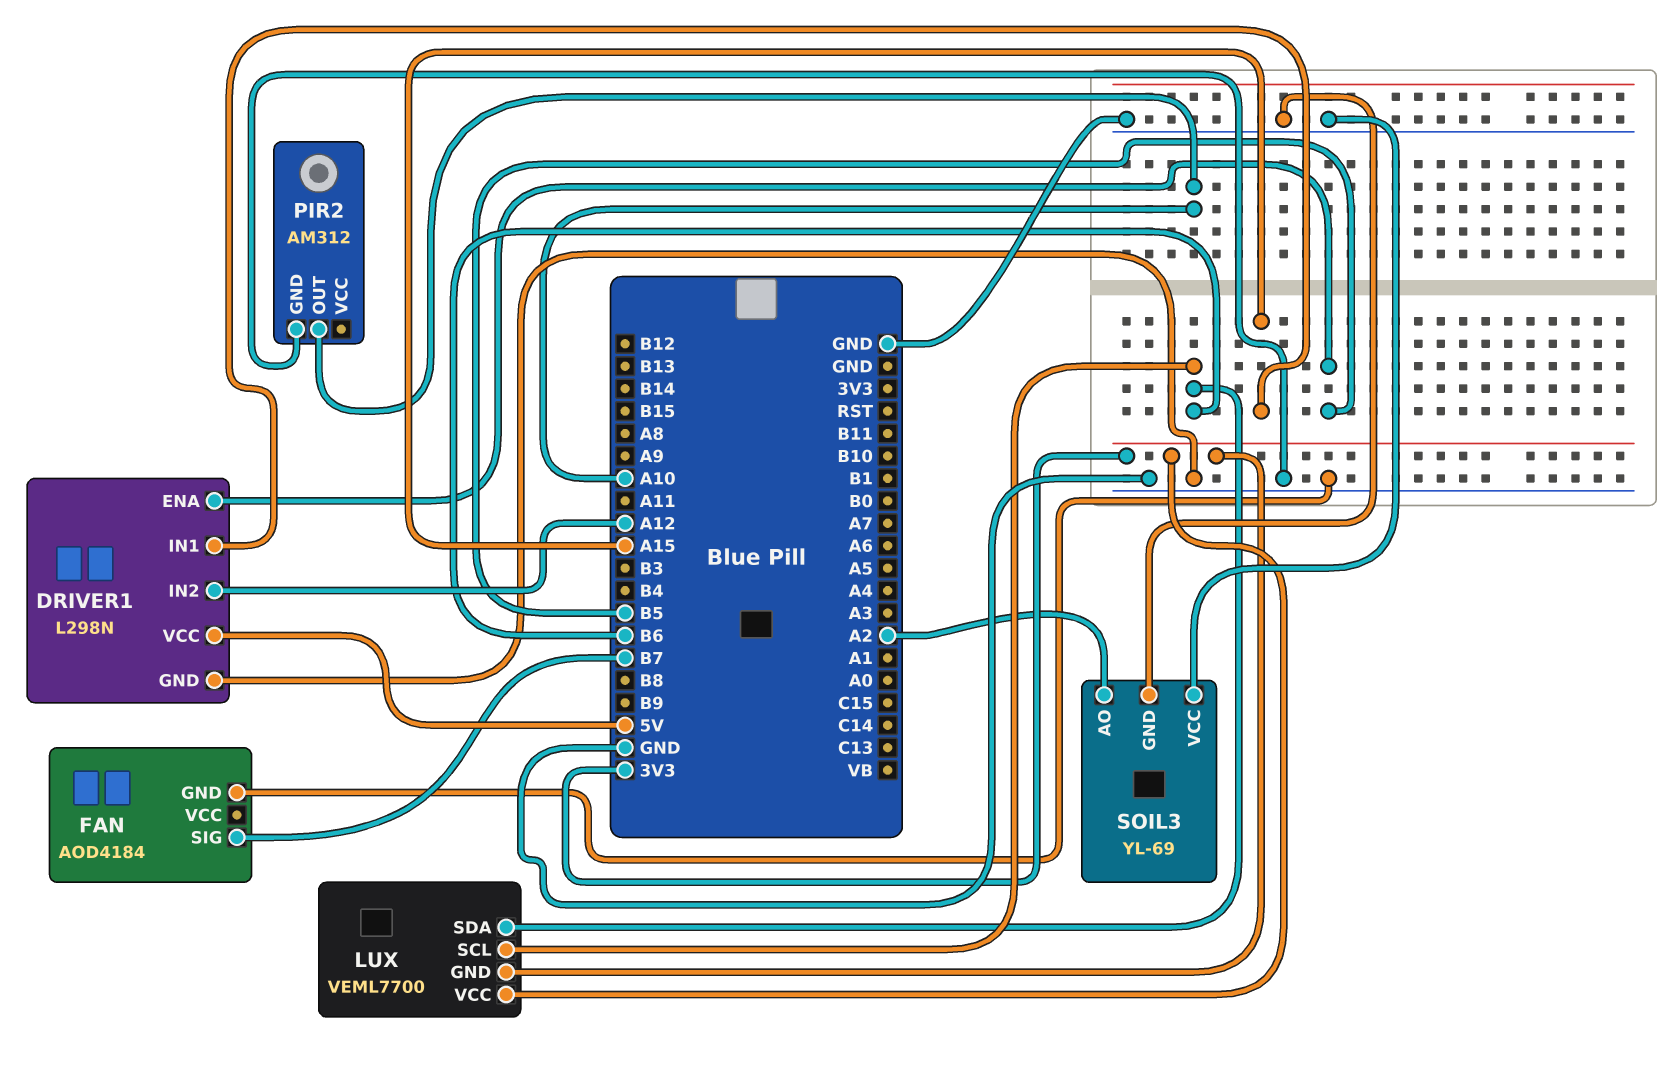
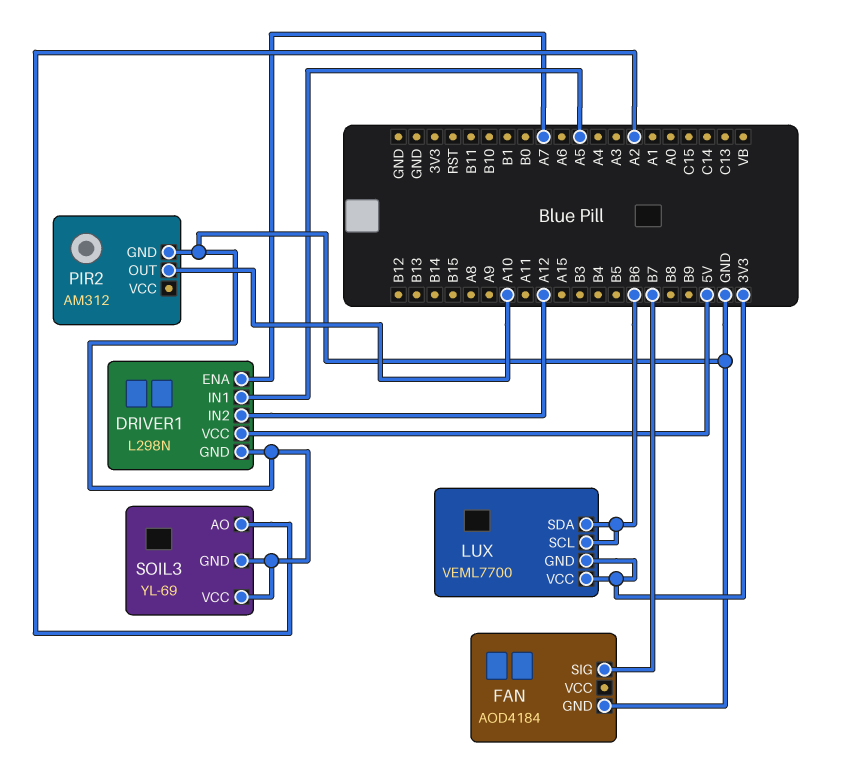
DRIVER1 pin ENA: B5 -> A7
DRIVER1 pin IN1: A15 -> A5

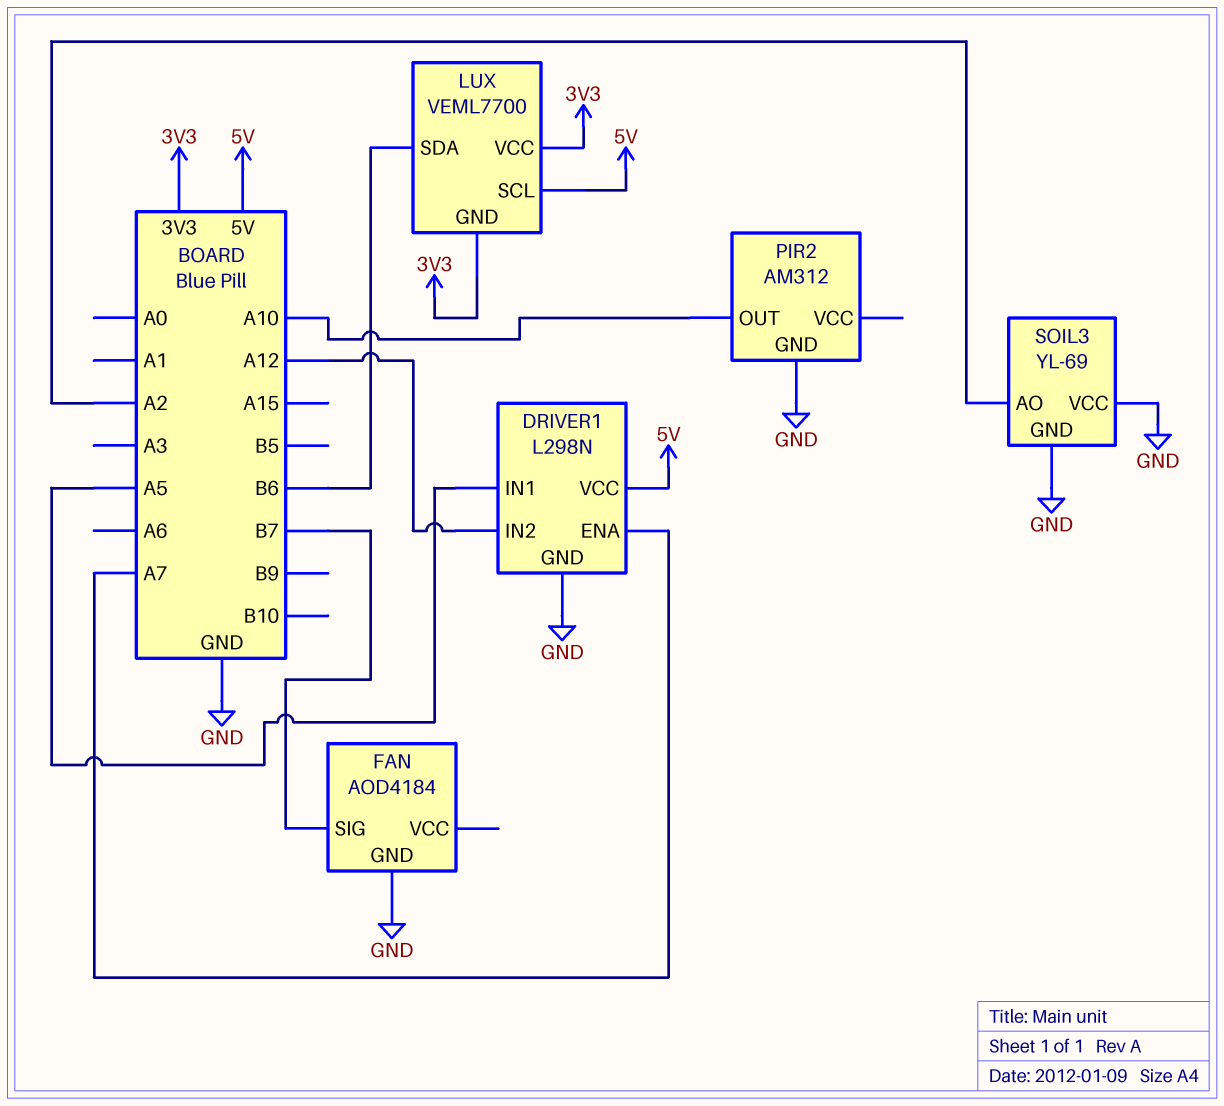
LUX pin SCL: B6 -> 5V

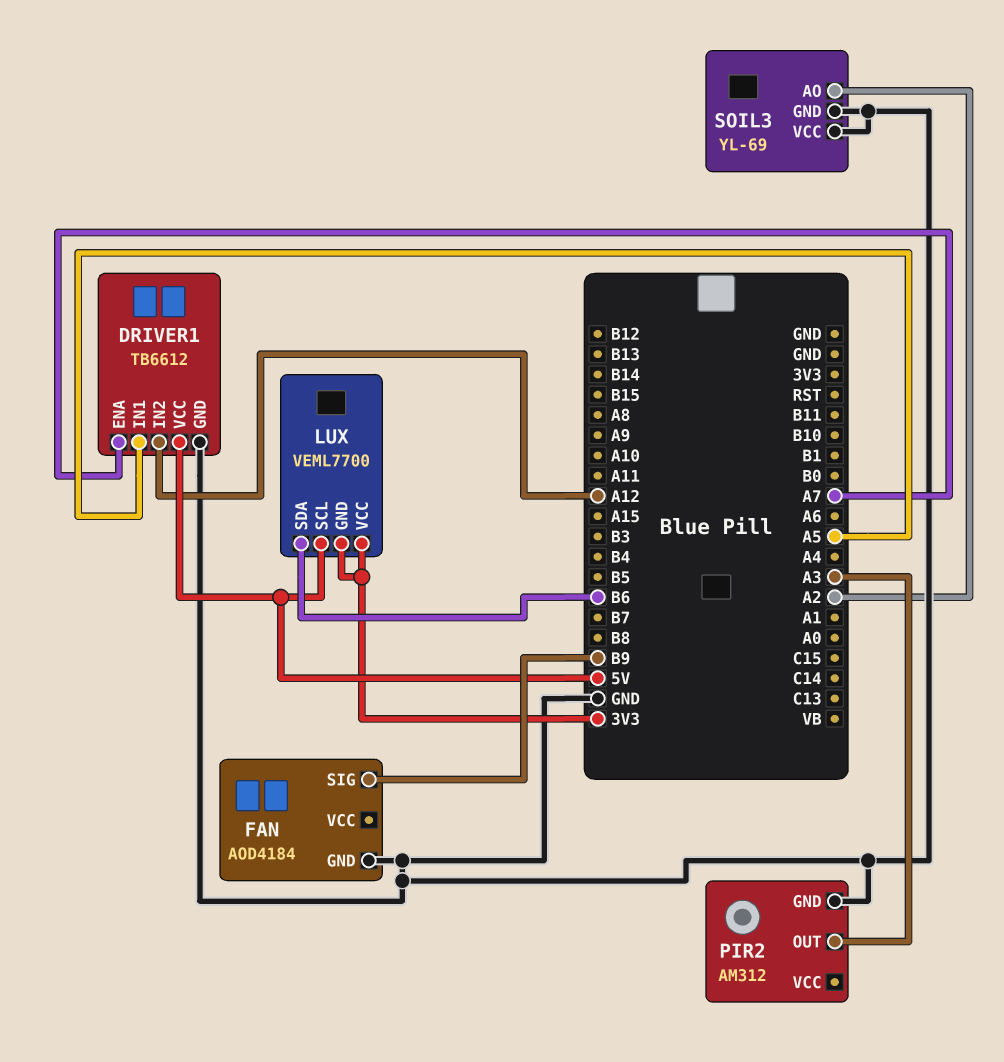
DRIVER1: L298N -> TB6612
FAN pin SIG: B7 -> B9
PIR2 pin OUT: A10 -> A3

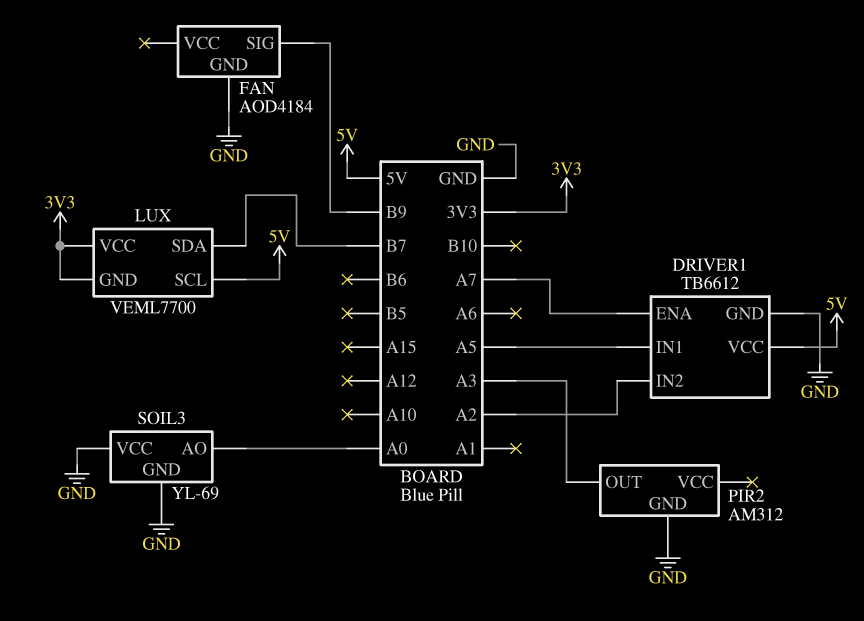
DRIVER1 pin IN2: A12 -> A2
LUX pin SDA: B6 -> B7
SOIL3 pin AO: A2 -> A0

